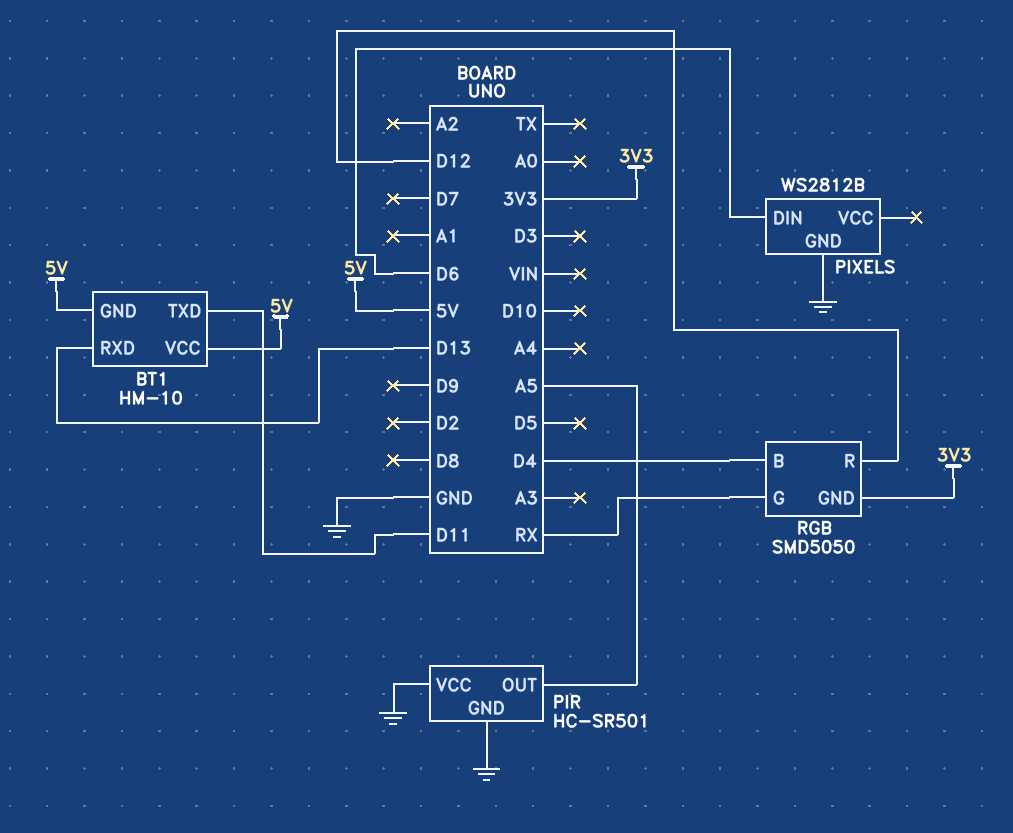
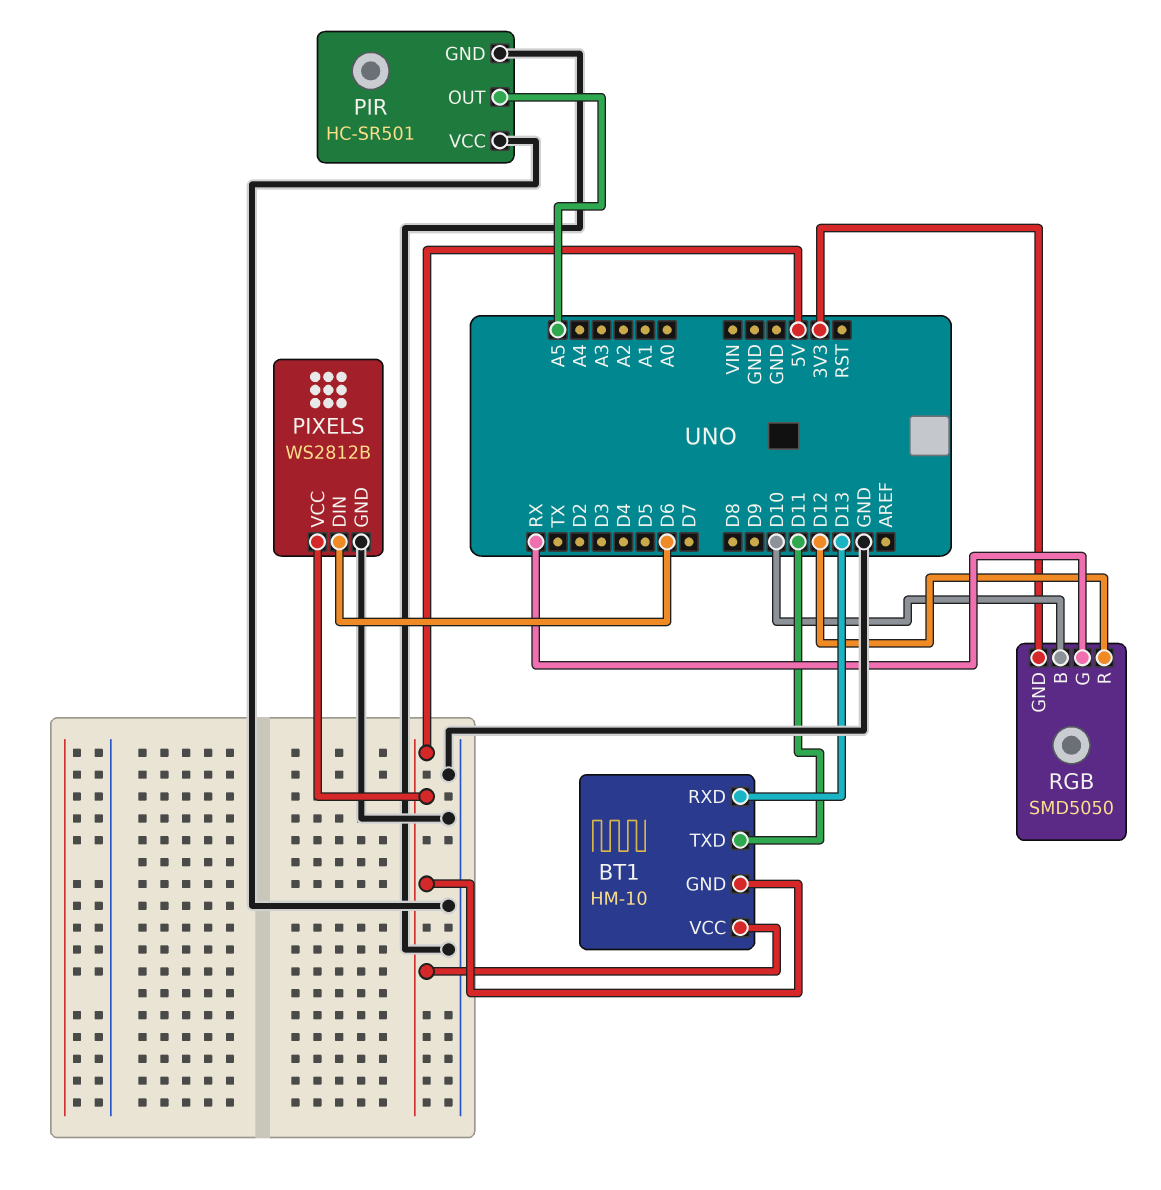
PIXELS pin VCC: none -> 5V
RGB pin B: D4 -> D10

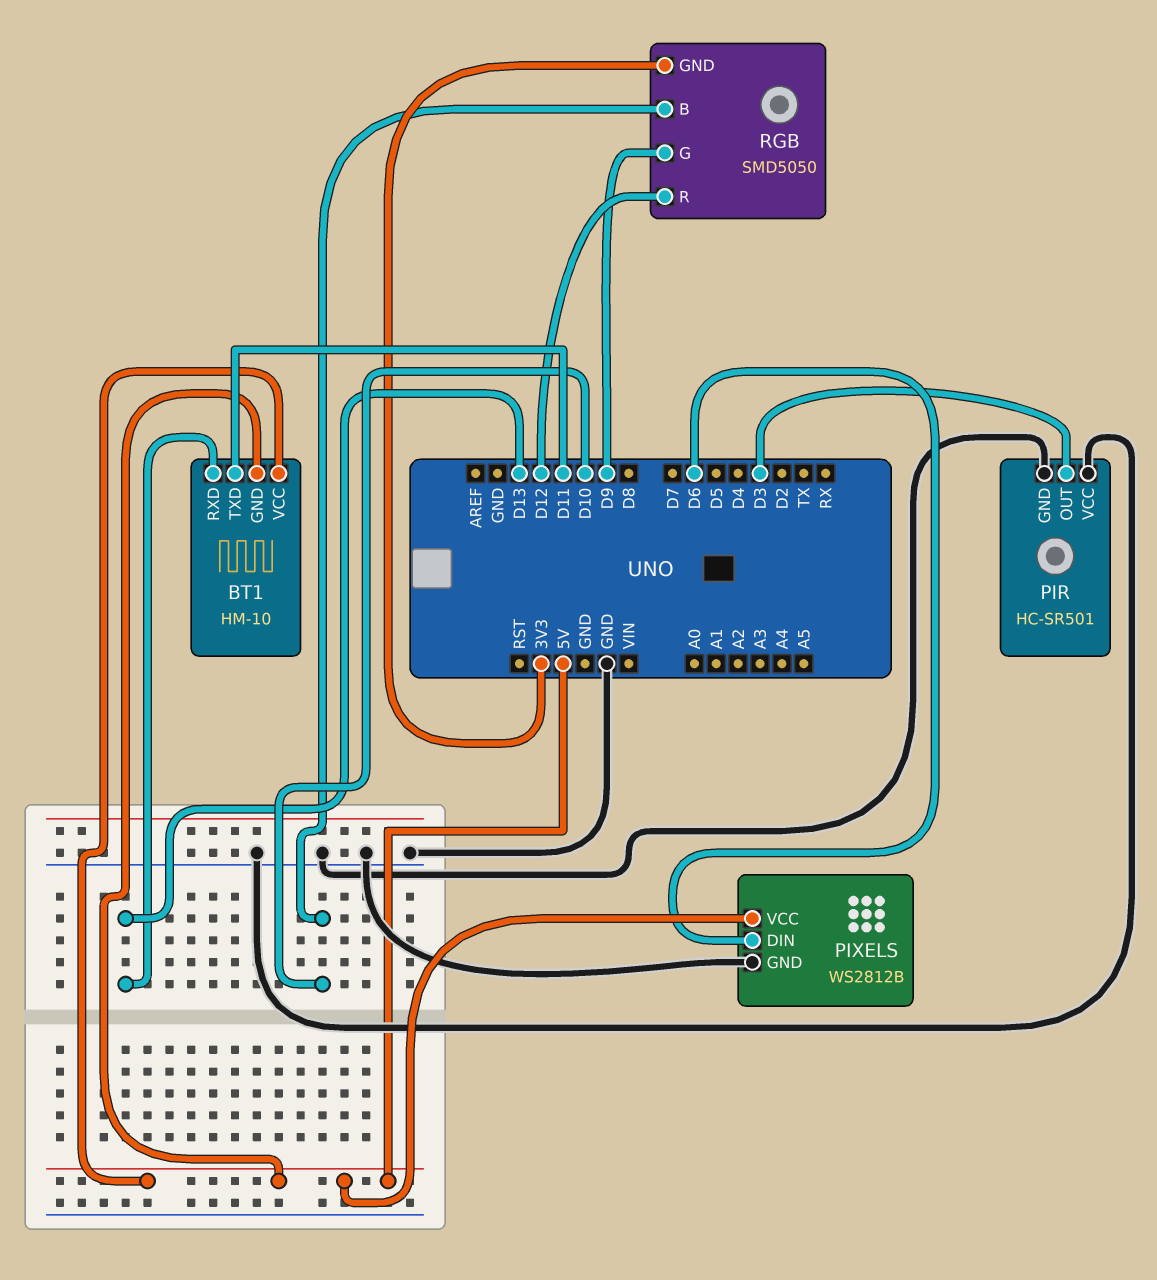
PIR pin OUT: A5 -> D3
RGB pin G: RX -> D9

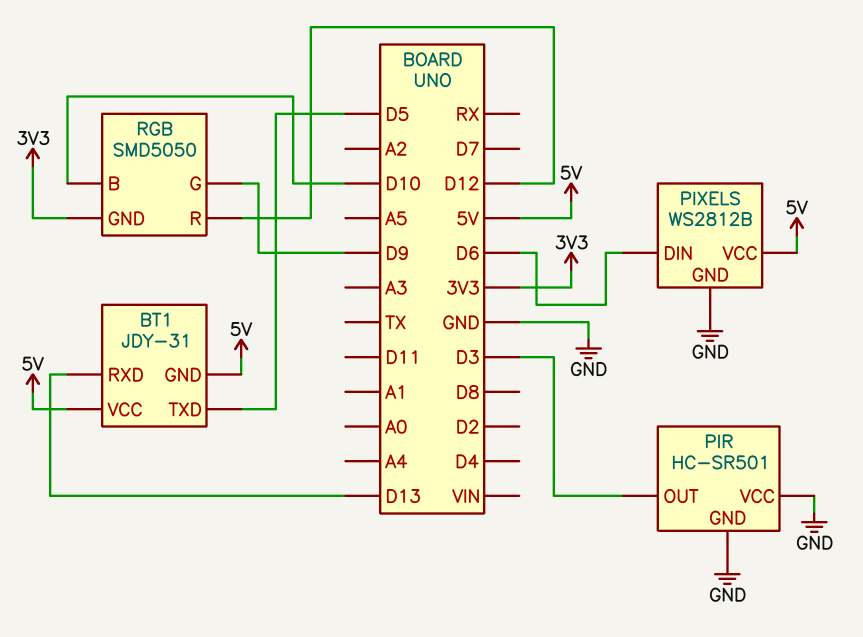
BT1: HM-10 -> JDY-31
BT1 pin TXD: D11 -> D5

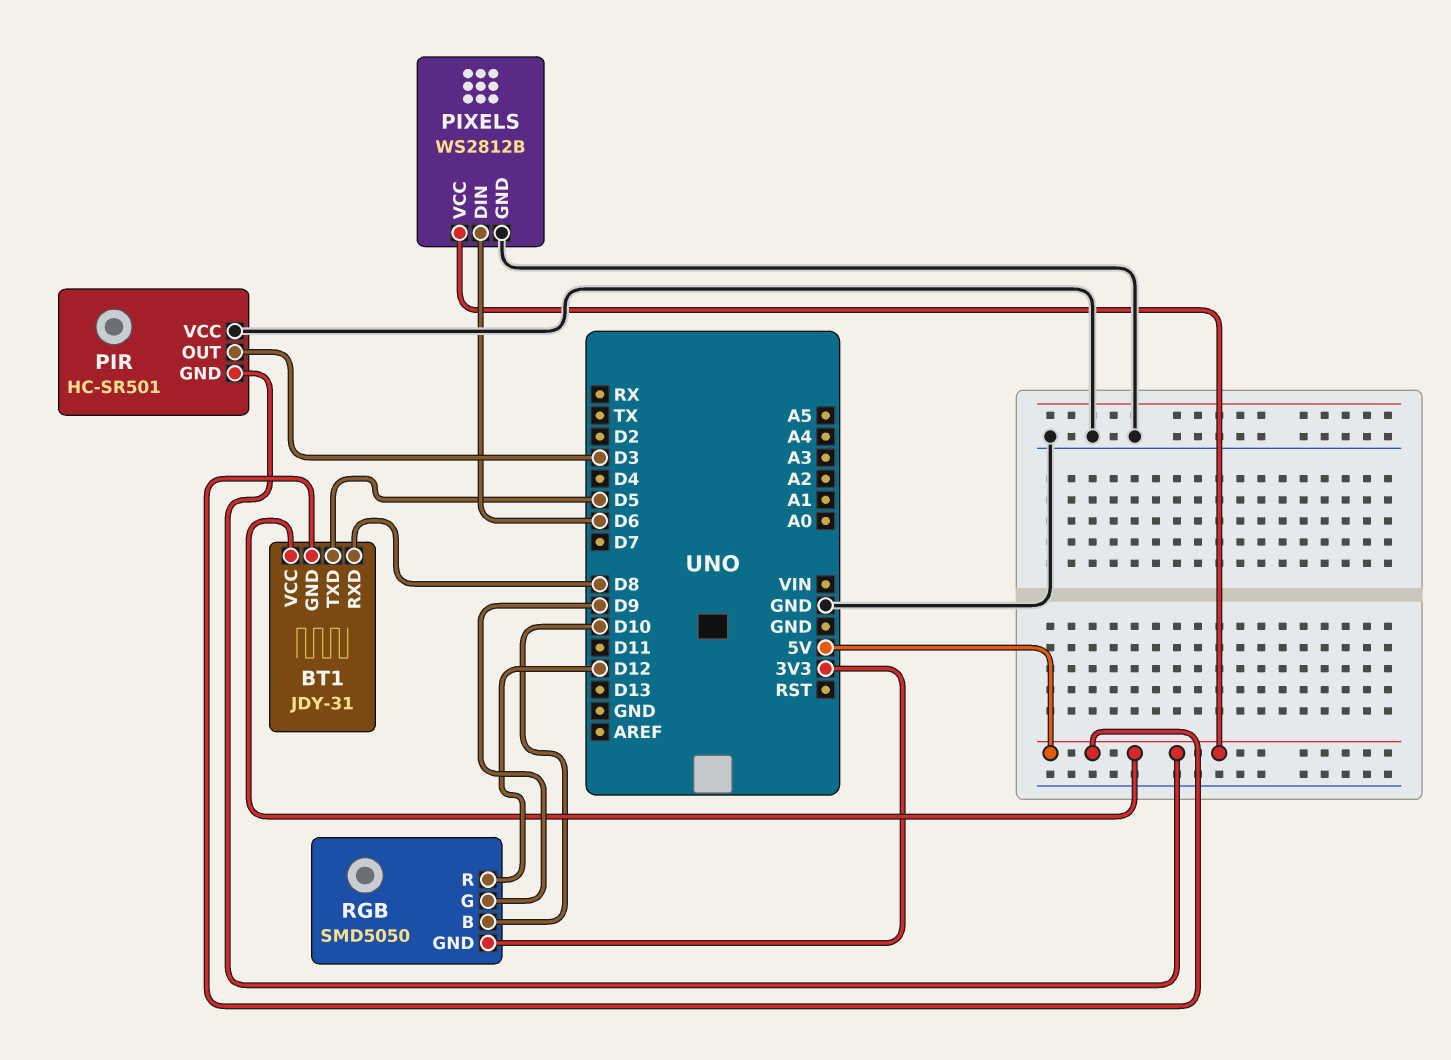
BT1 pin RXD: D13 -> D8
PIR pin GND: GND -> 5V

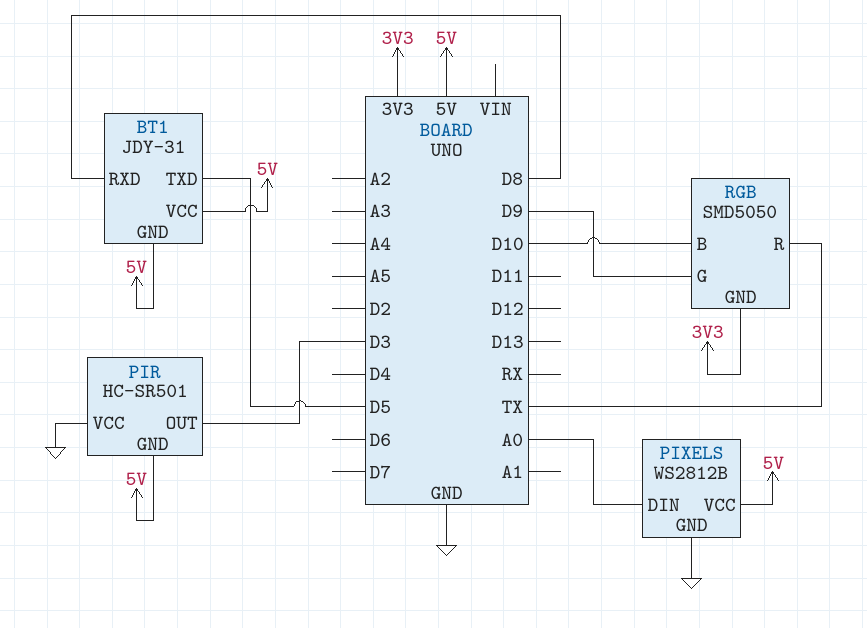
PIXELS pin DIN: D6 -> A0
RGB pin R: D12 -> TX

